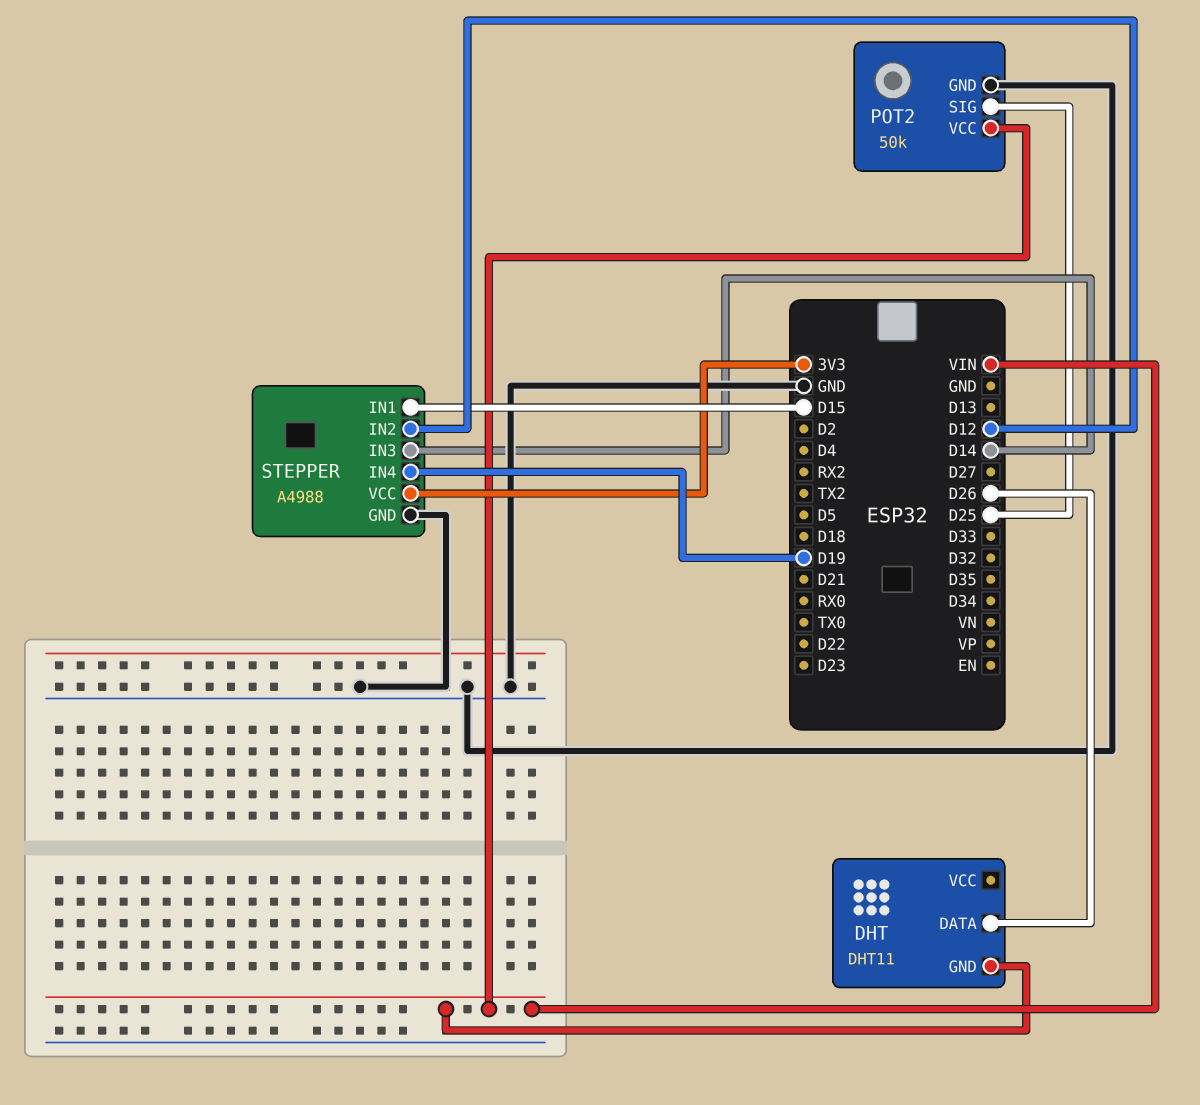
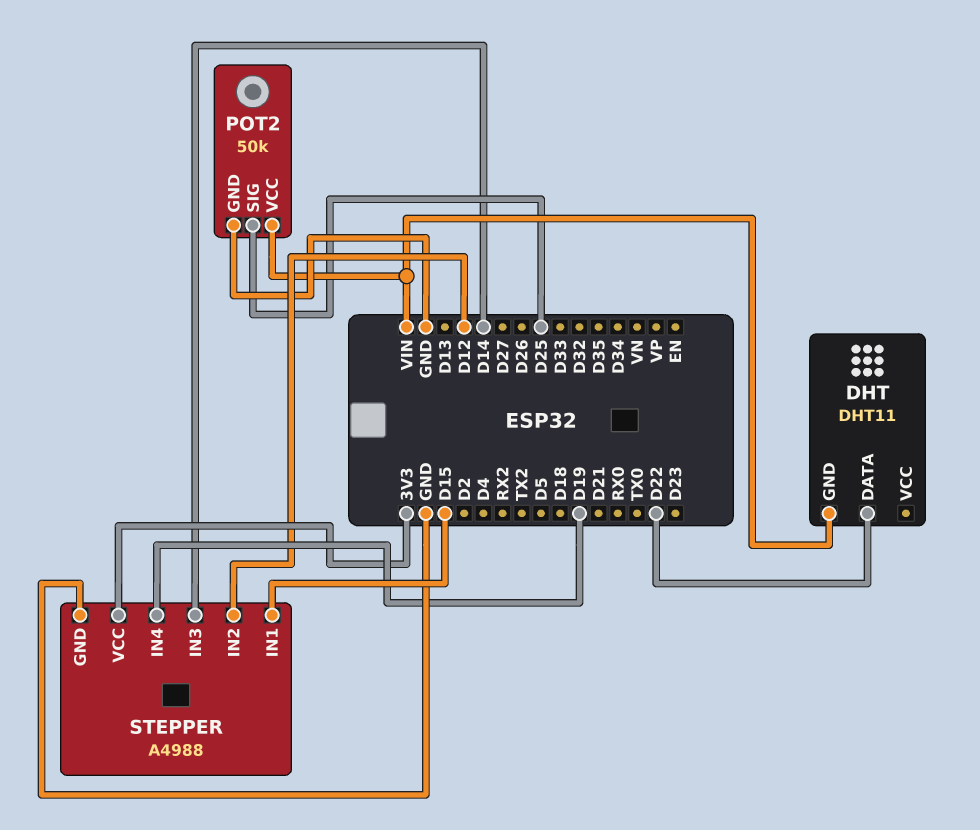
DHT pin DATA: D26 -> D22

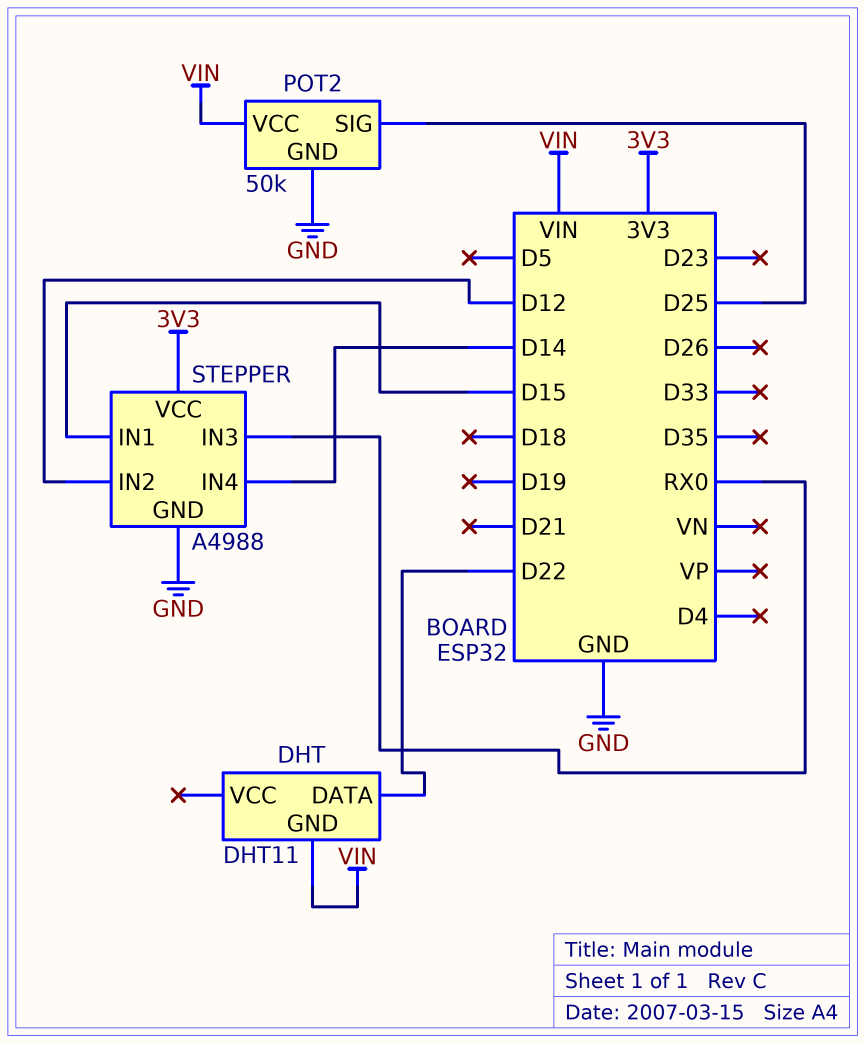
STEPPER pin IN3: D14 -> RX0
STEPPER pin IN4: D19 -> D14

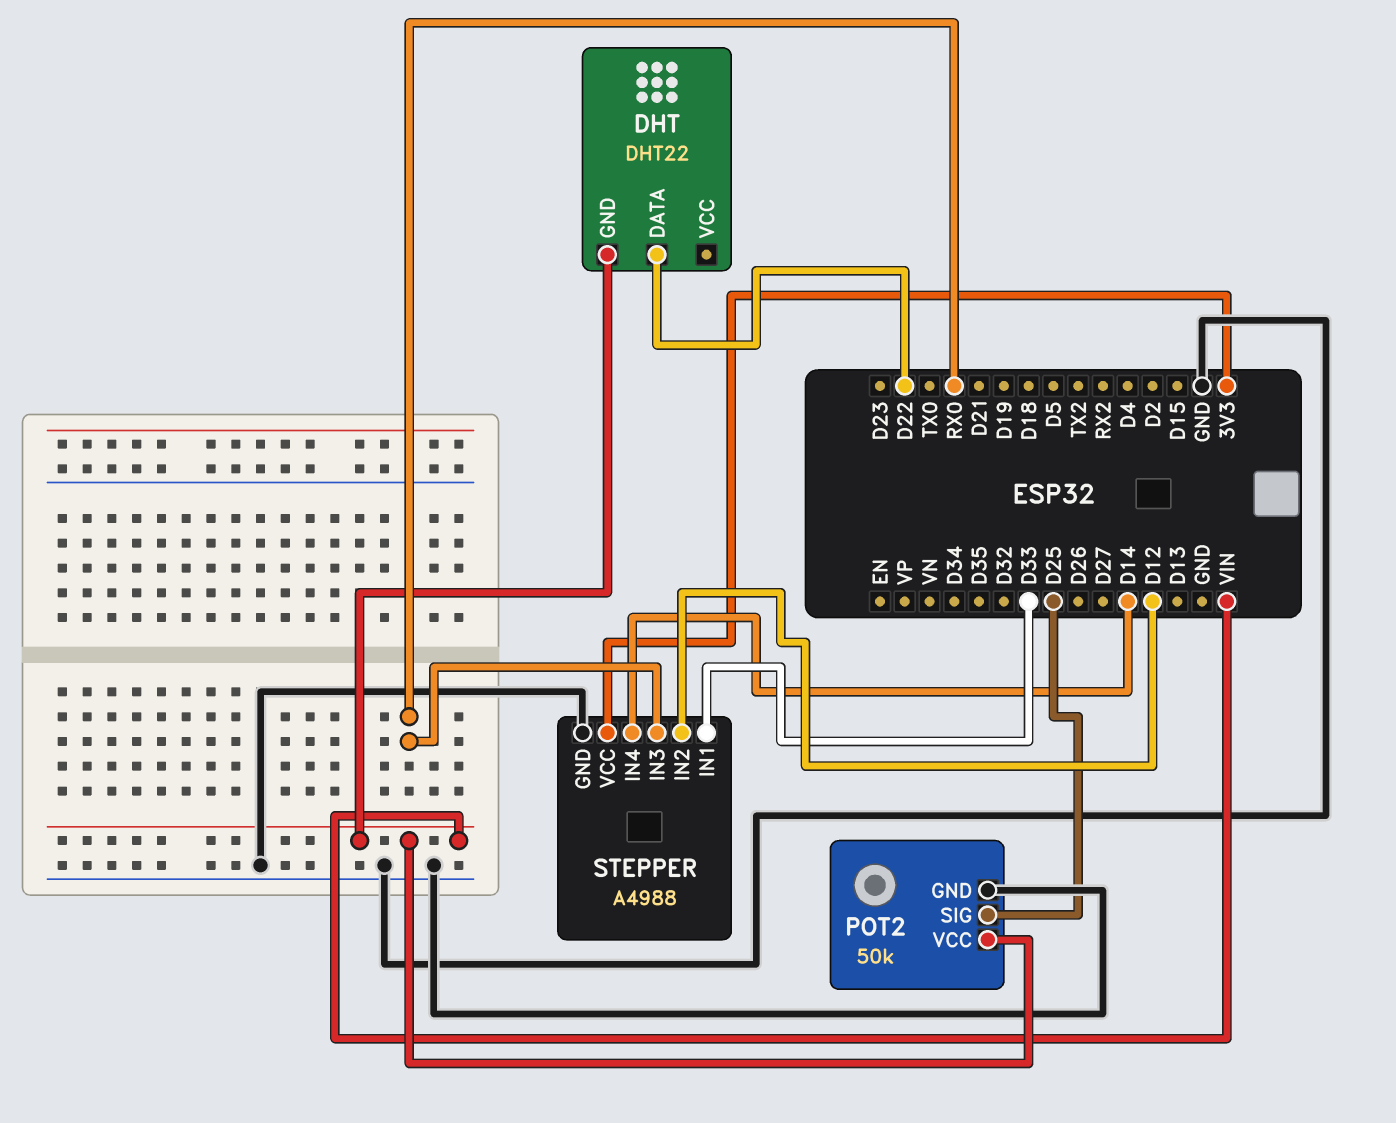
DHT: DHT11 -> DHT22
STEPPER pin IN1: D15 -> D33

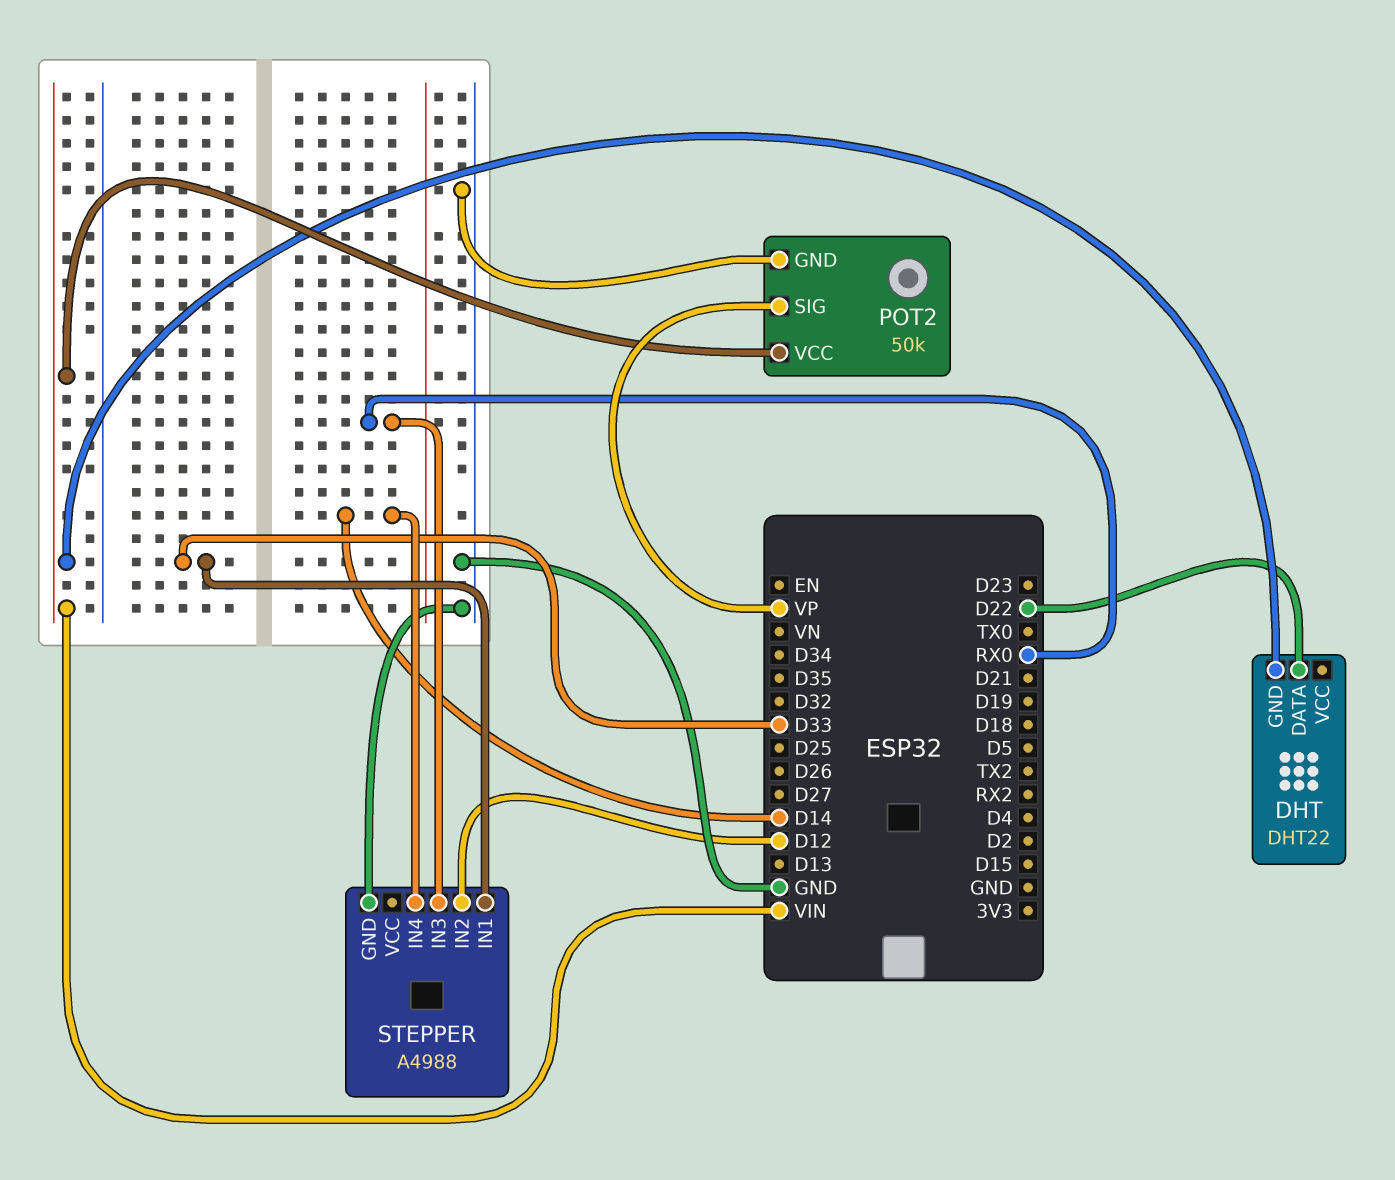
POT2 pin SIG: D25 -> VP
STEPPER pin VCC: 3V3 -> none

